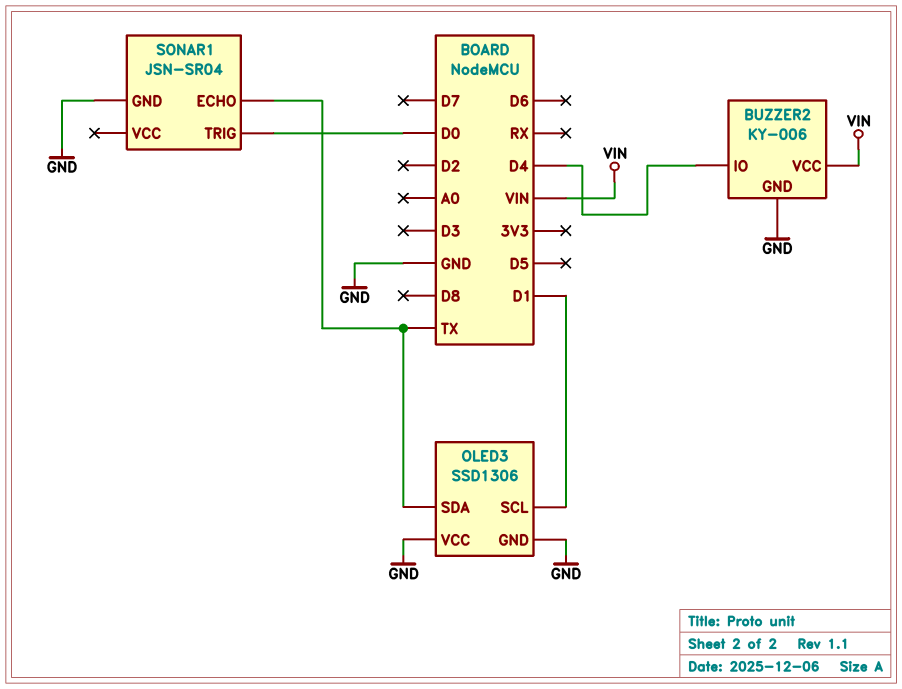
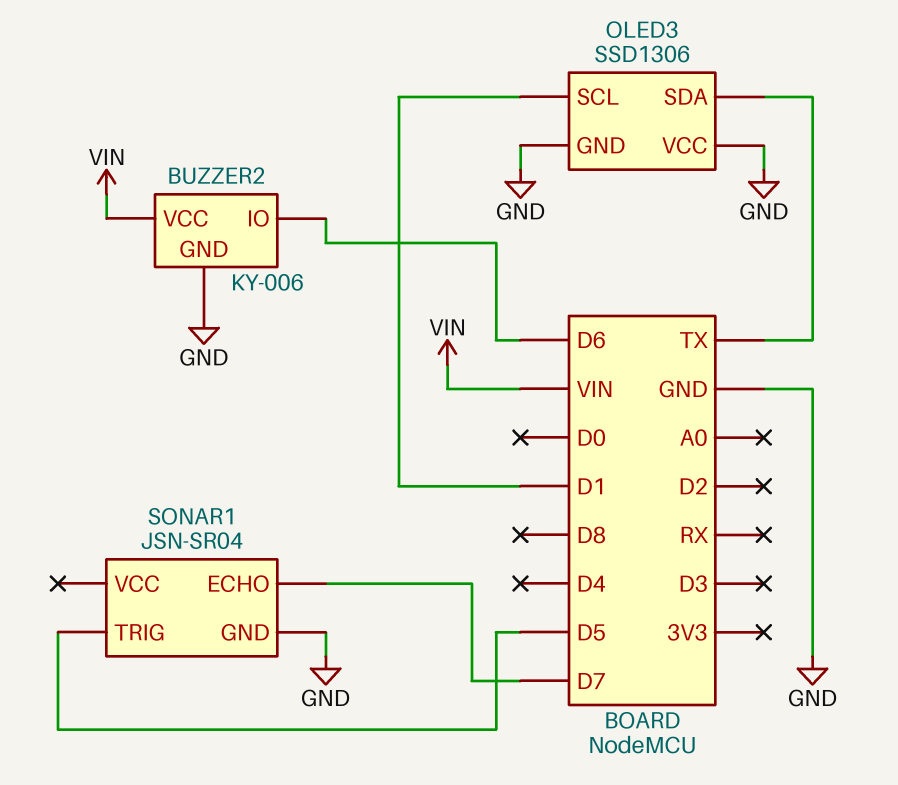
BUZZER2 pin IO: D4 -> D6
SONAR1 pin ECHO: TX -> D7
SONAR1 pin TRIG: D0 -> D5

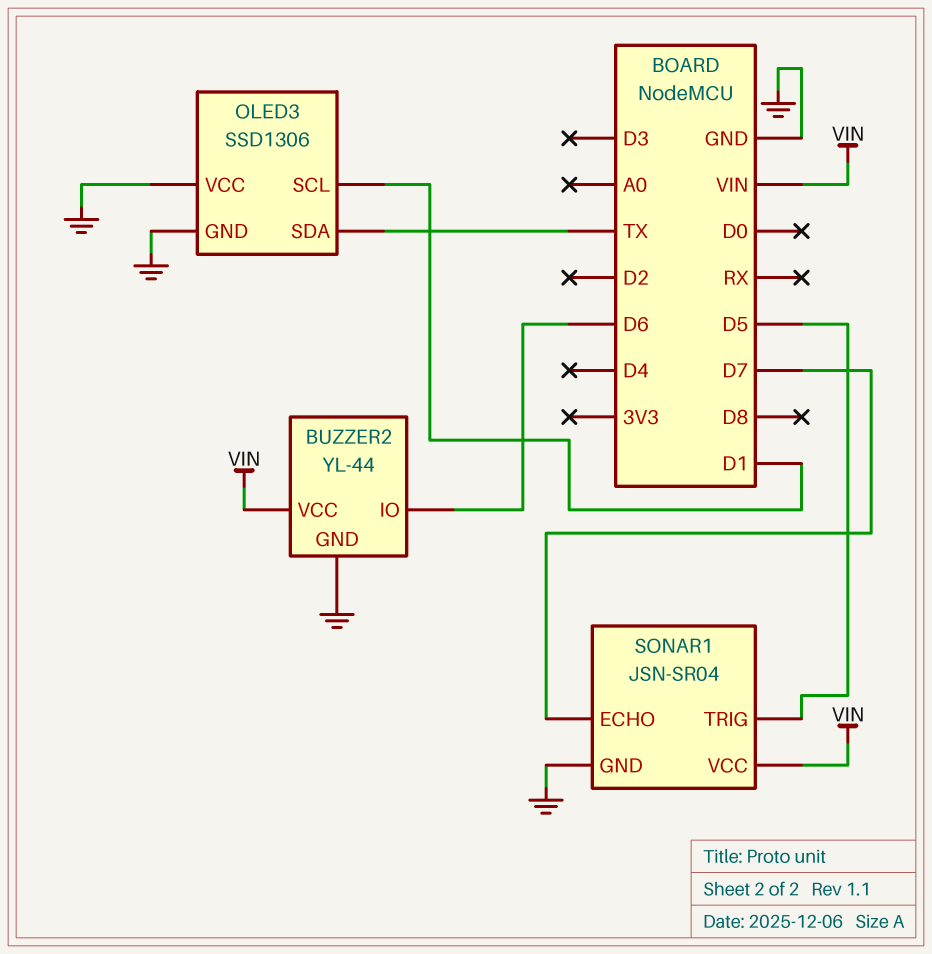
BUZZER2: KY-006 -> YL-44
SONAR1 pin VCC: none -> VIN

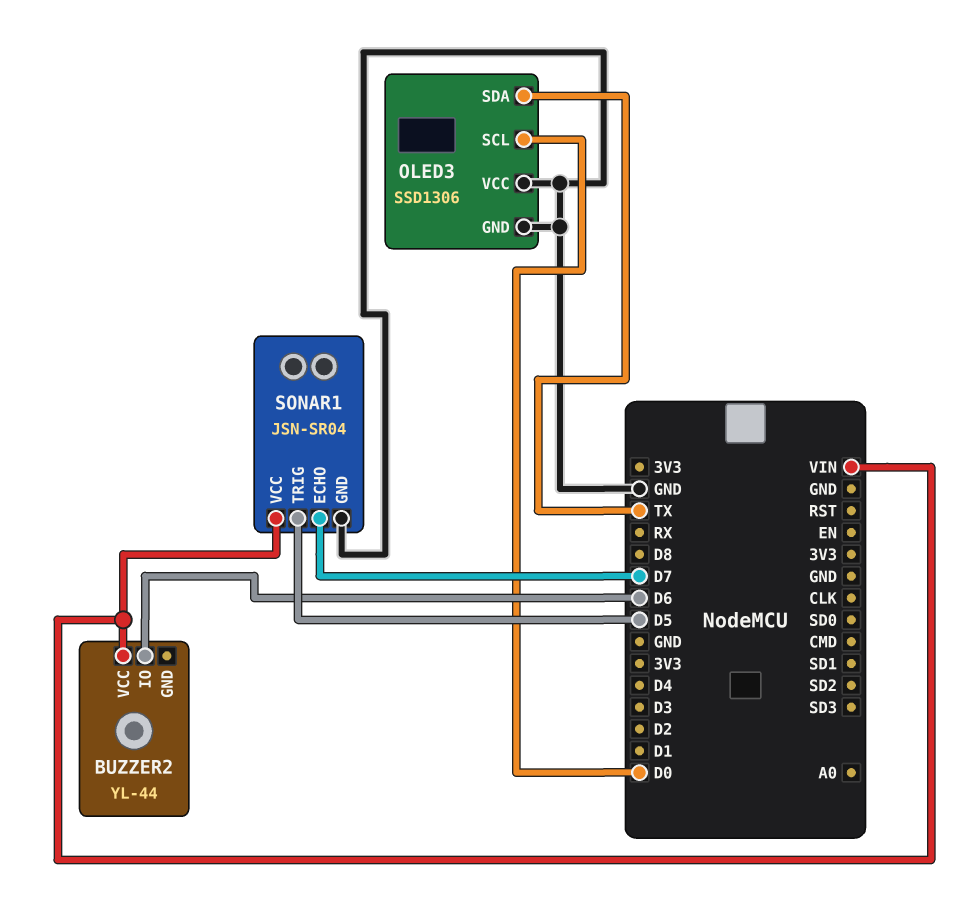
BUZZER2 pin GND: GND -> none
OLED3 pin SCL: D1 -> D0

